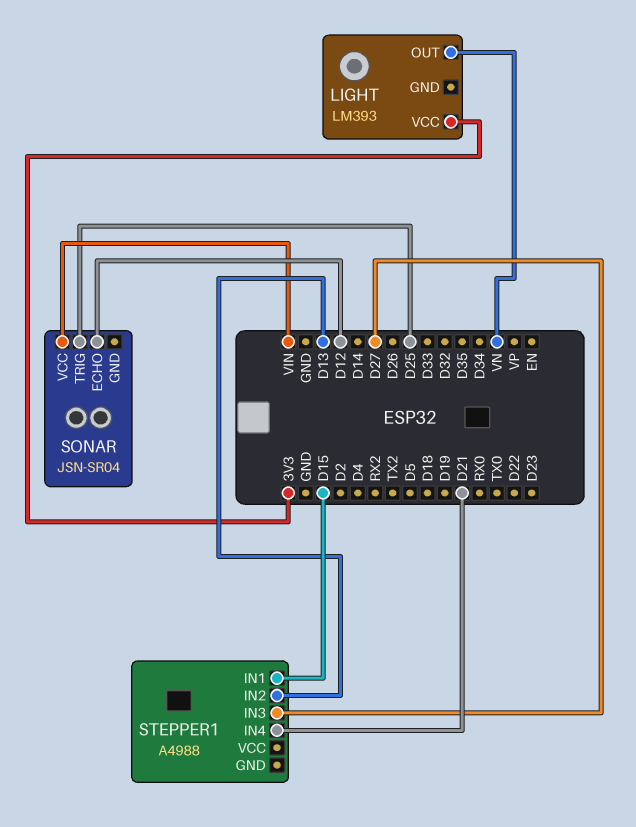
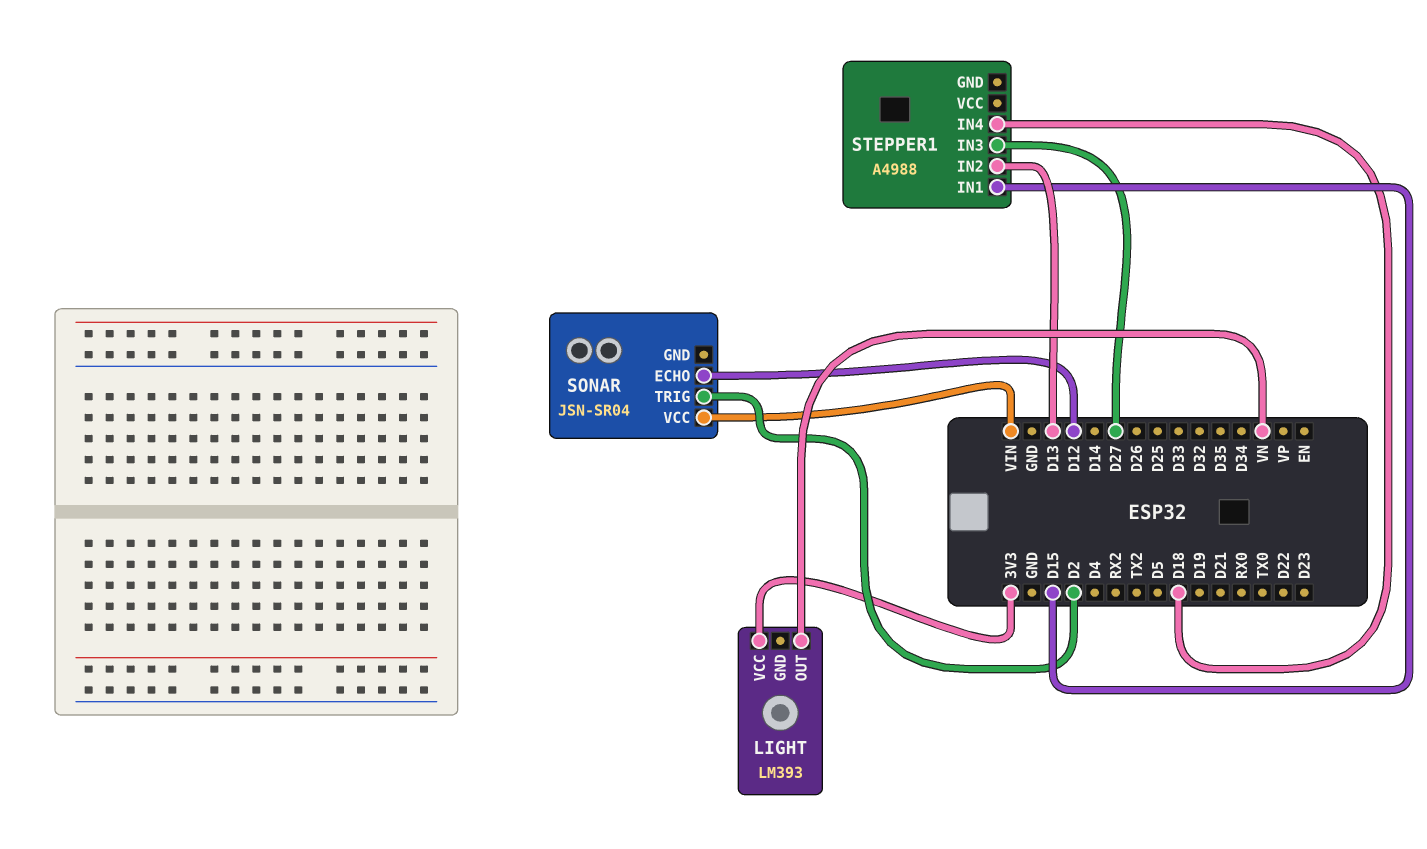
SONAR pin TRIG: D25 -> D2
STEPPER1 pin IN4: D21 -> D18

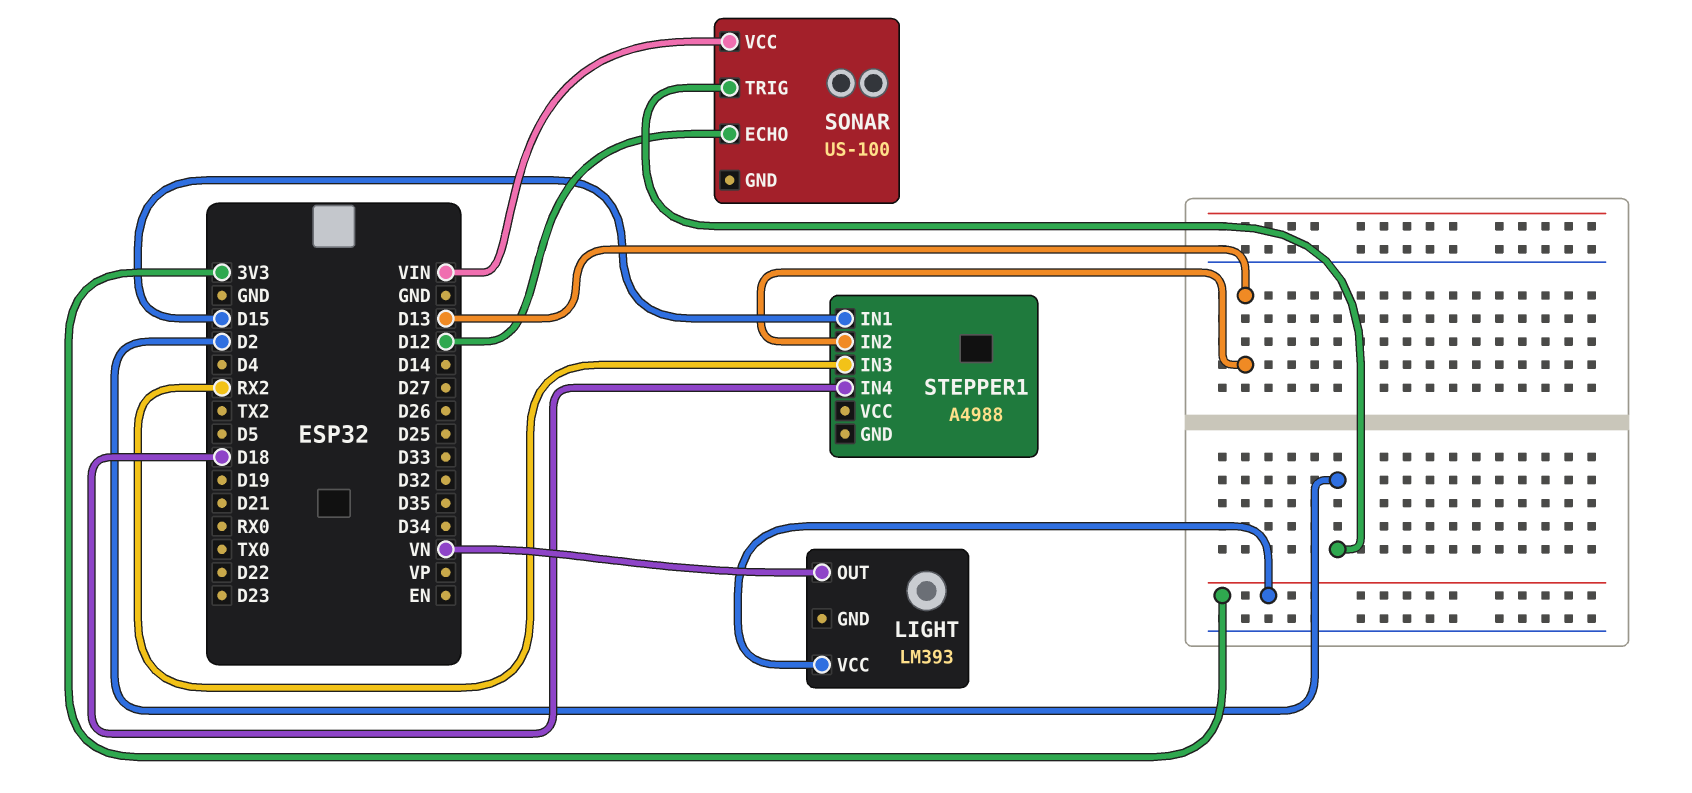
SONAR: JSN-SR04 -> US-100
STEPPER1 pin IN3: D27 -> RX2

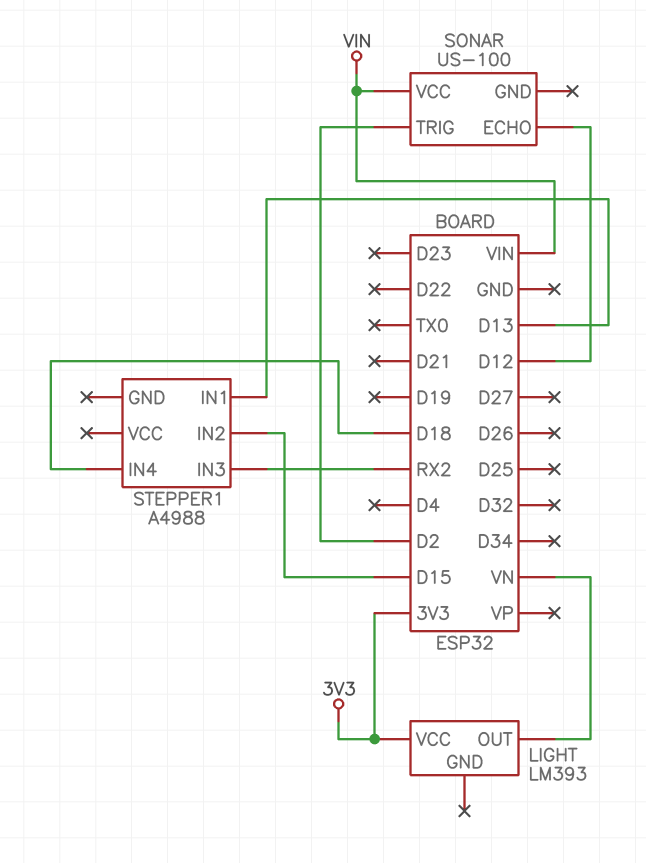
STEPPER1 pin IN1: D15 -> D13
STEPPER1 pin IN2: D13 -> D15

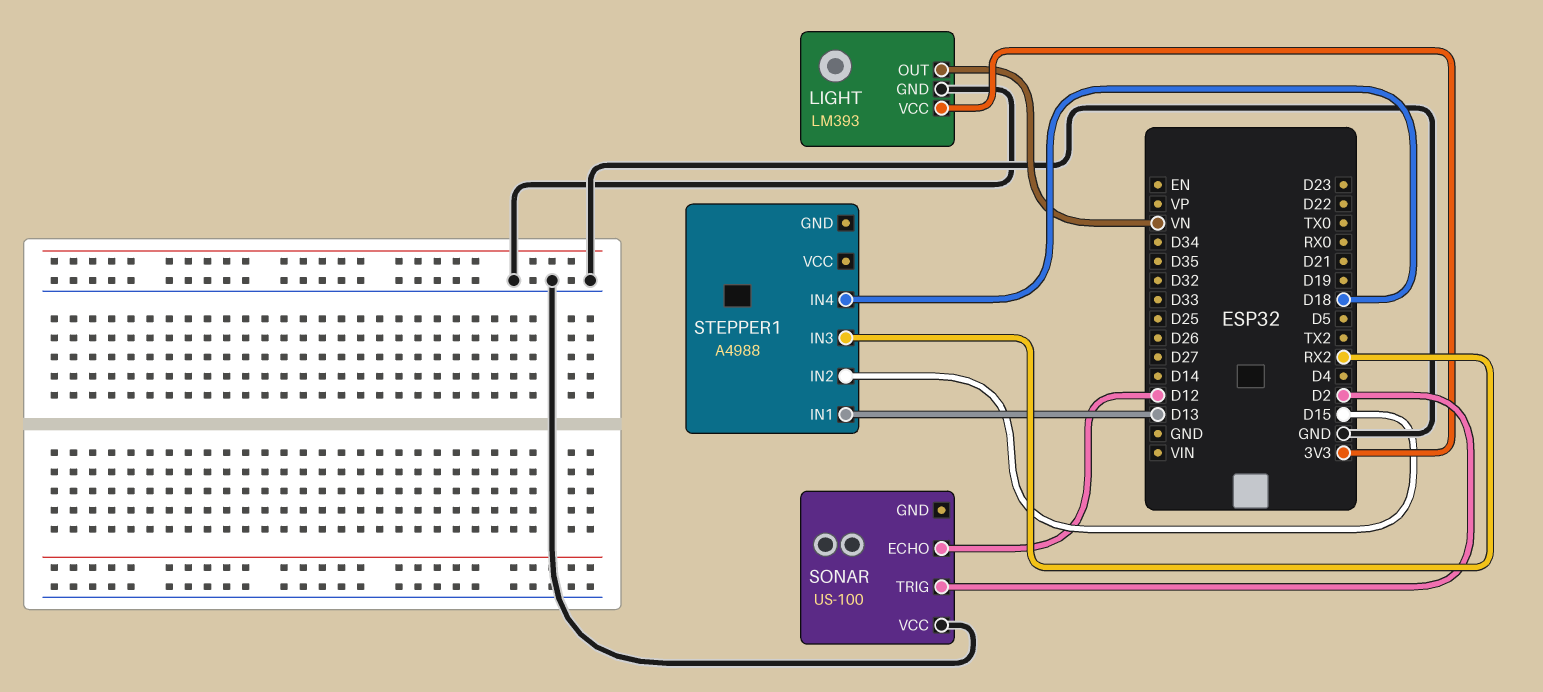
LIGHT pin GND: none -> GND
SONAR pin VCC: VIN -> GND

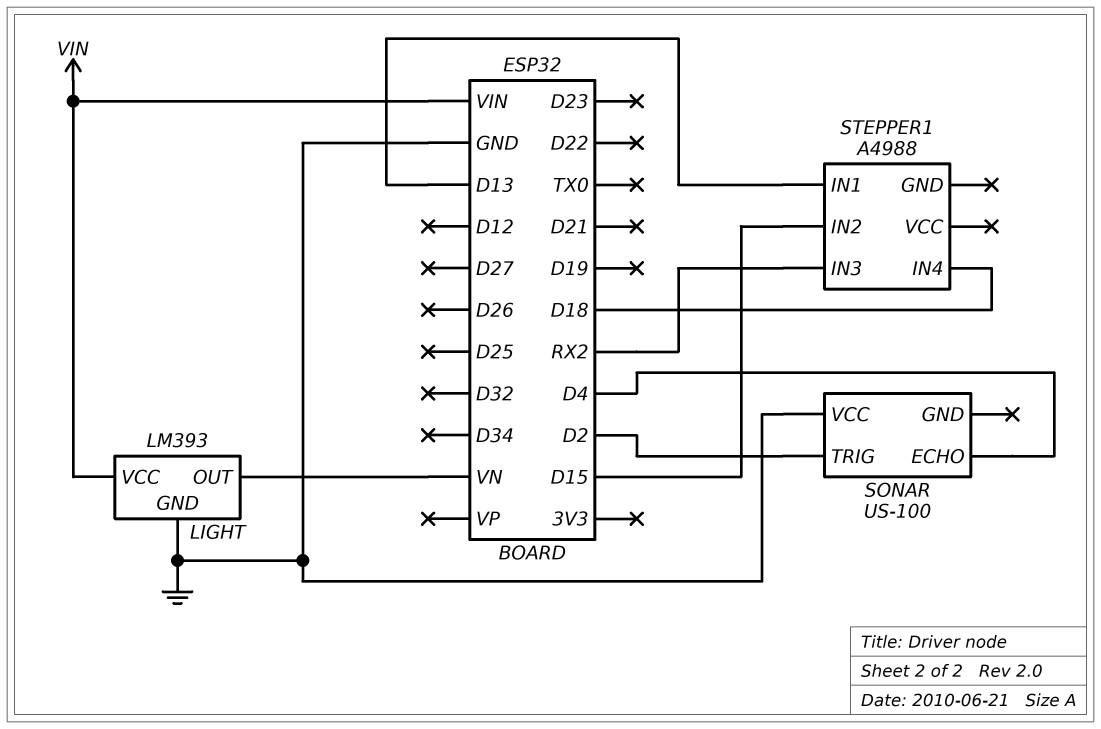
LIGHT pin VCC: 3V3 -> VIN
SONAR pin ECHO: D12 -> D4

